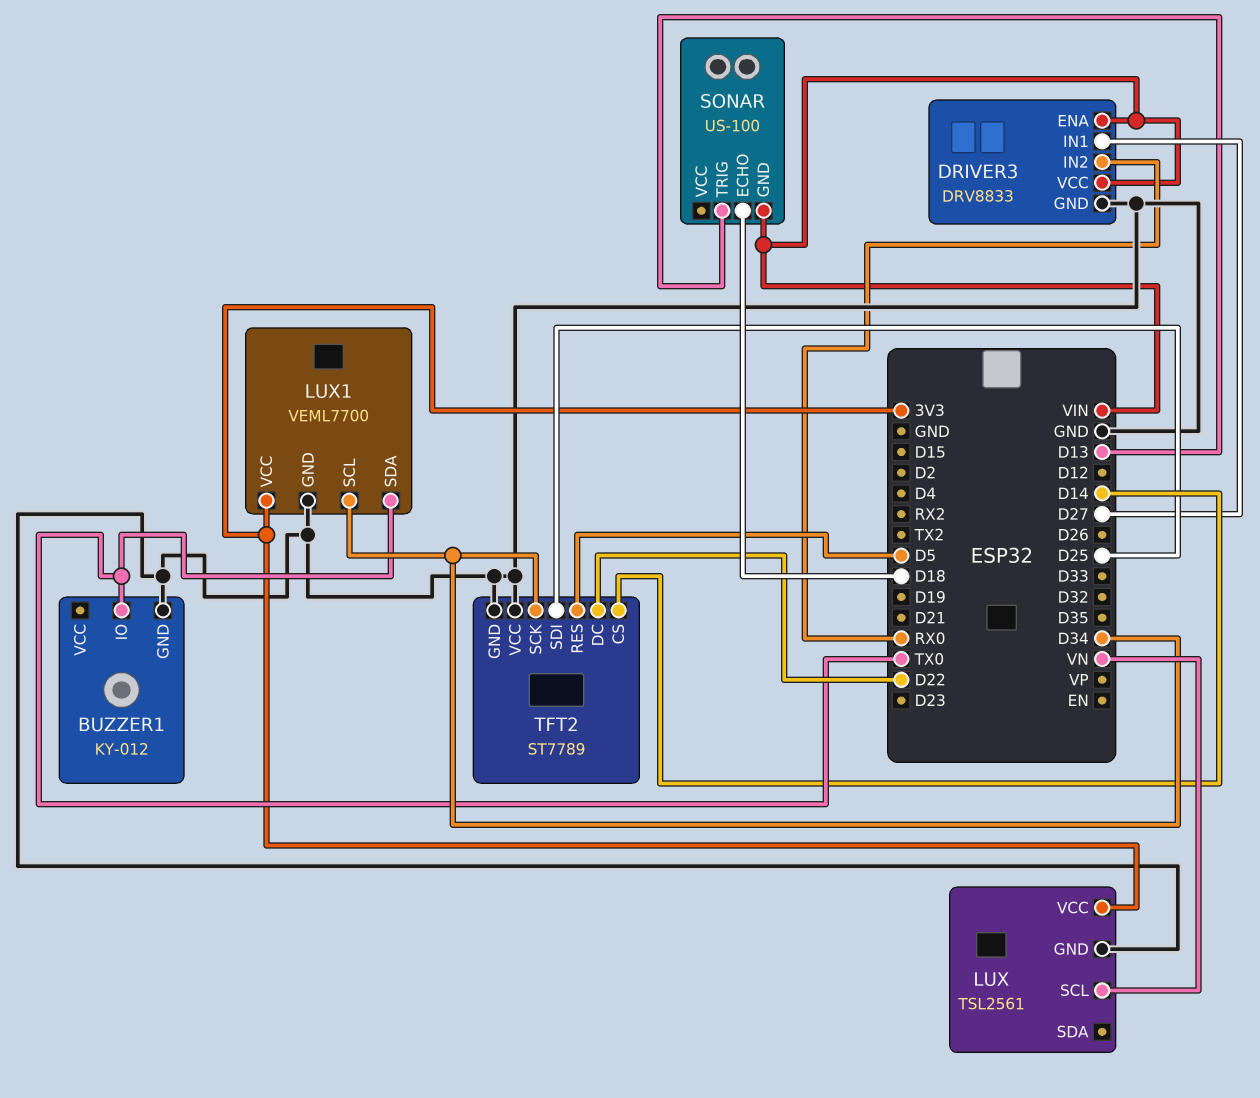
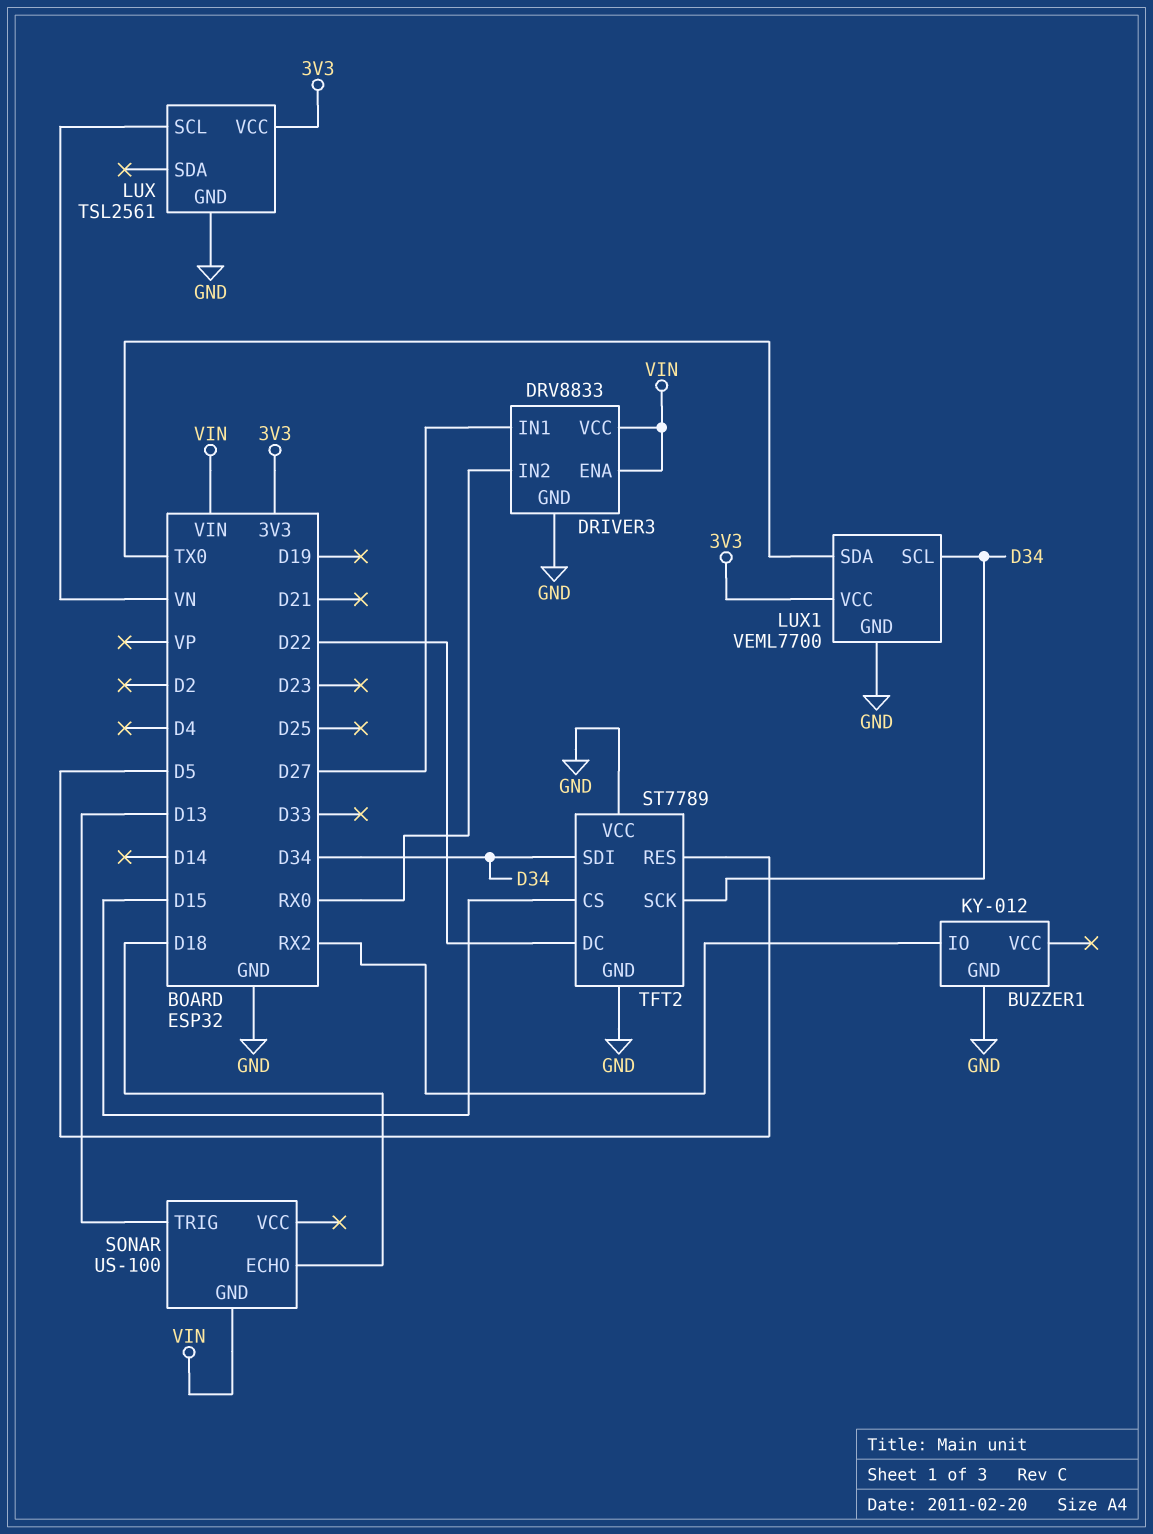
BUZZER1 pin IO: TX0 -> RX2
TFT2 pin CS: D14 -> D15
TFT2 pin SDI: D25 -> D34

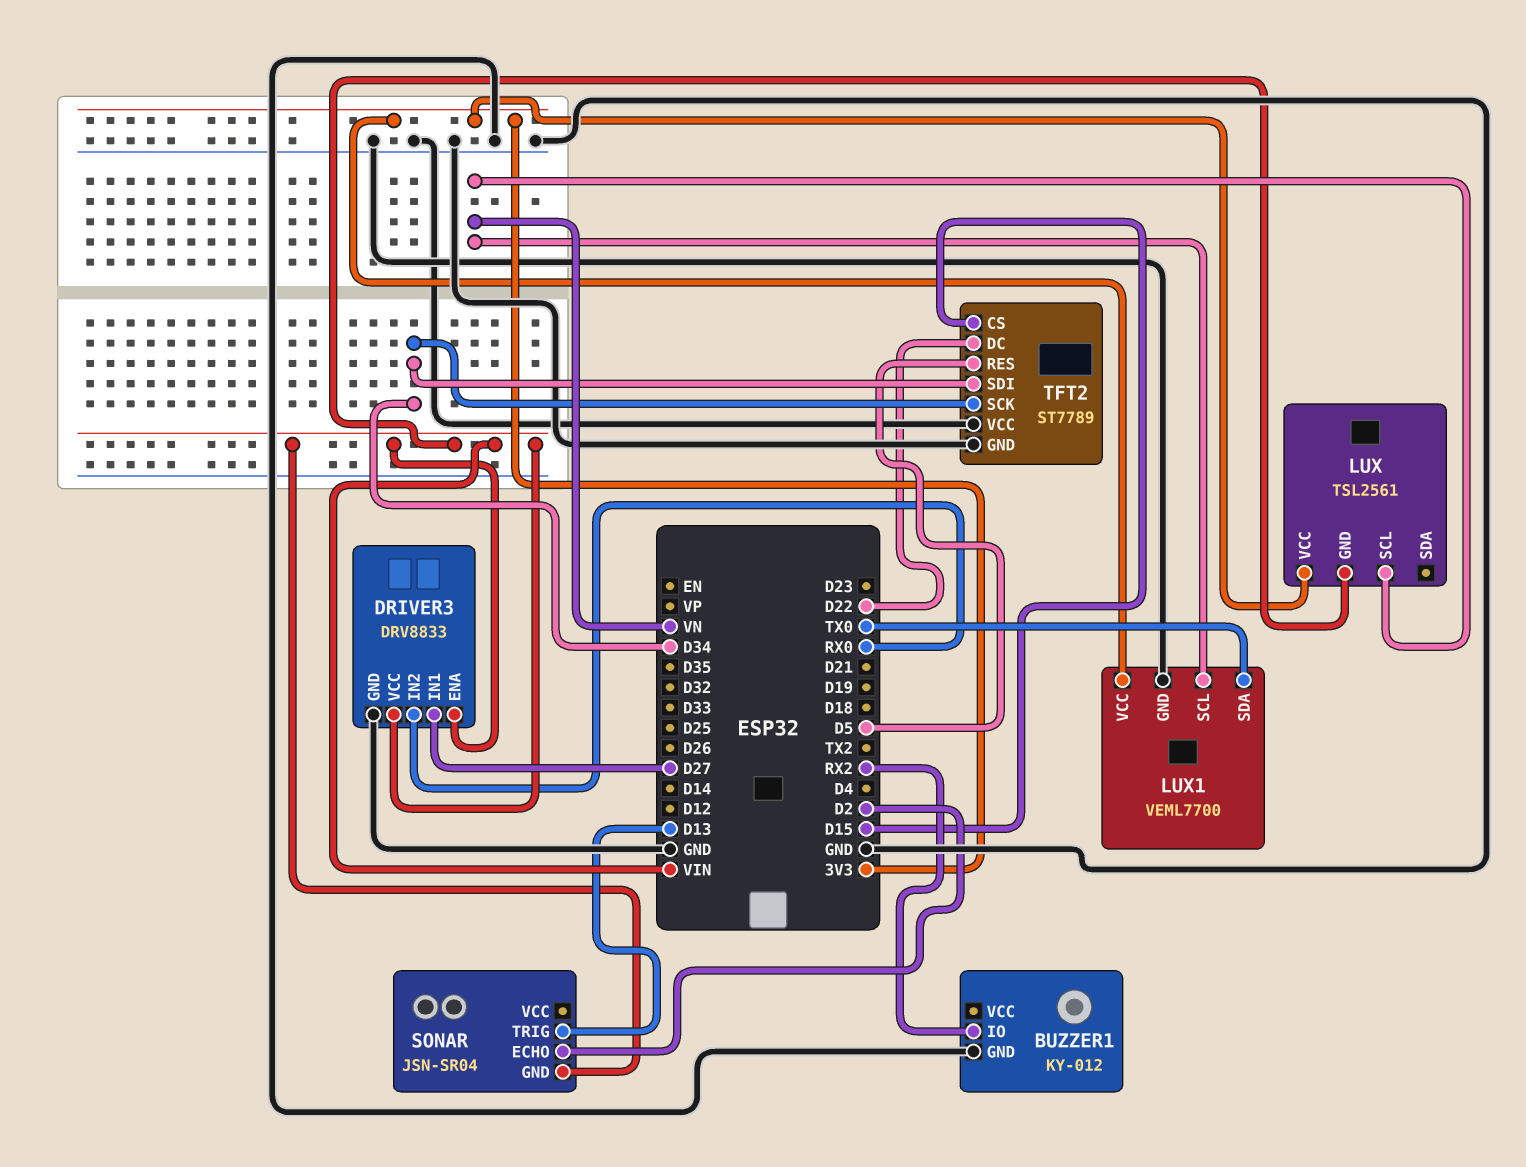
LUX pin GND: GND -> VIN
LUX1 pin SCL: D34 -> VN
SONAR: US-100 -> JSN-SR04
SONAR pin ECHO: D18 -> D2

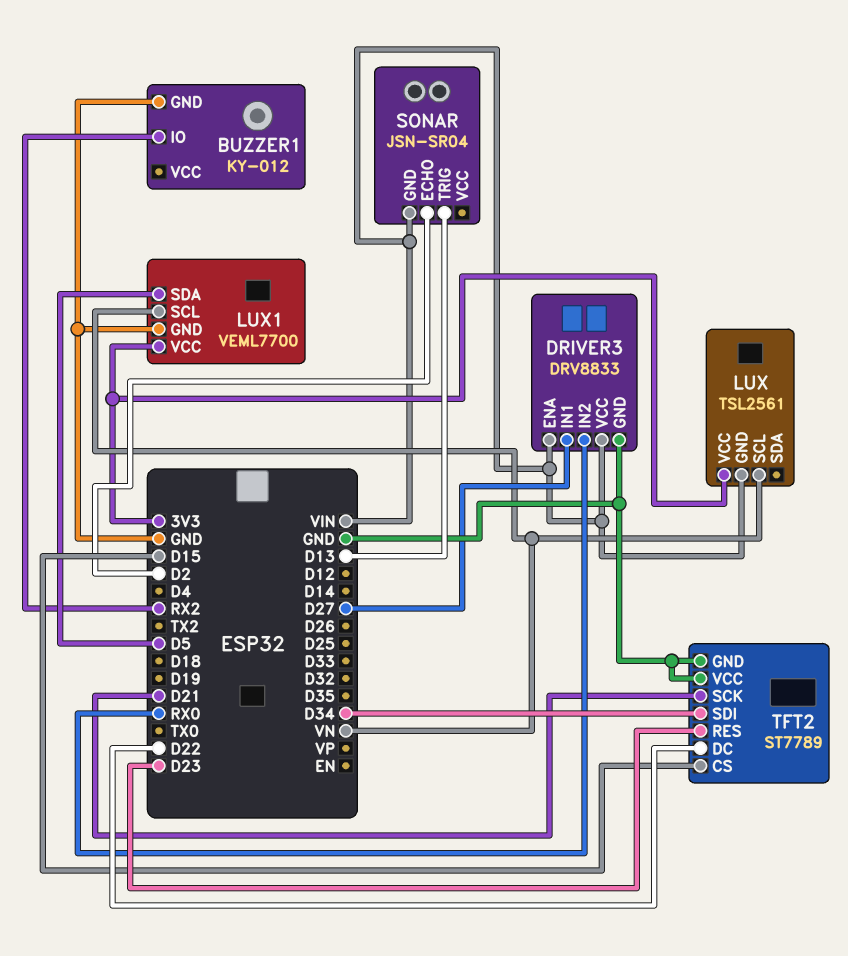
LUX1 pin SDA: TX0 -> D5
TFT2 pin RES: D5 -> D23
TFT2 pin SCK: D34 -> D21

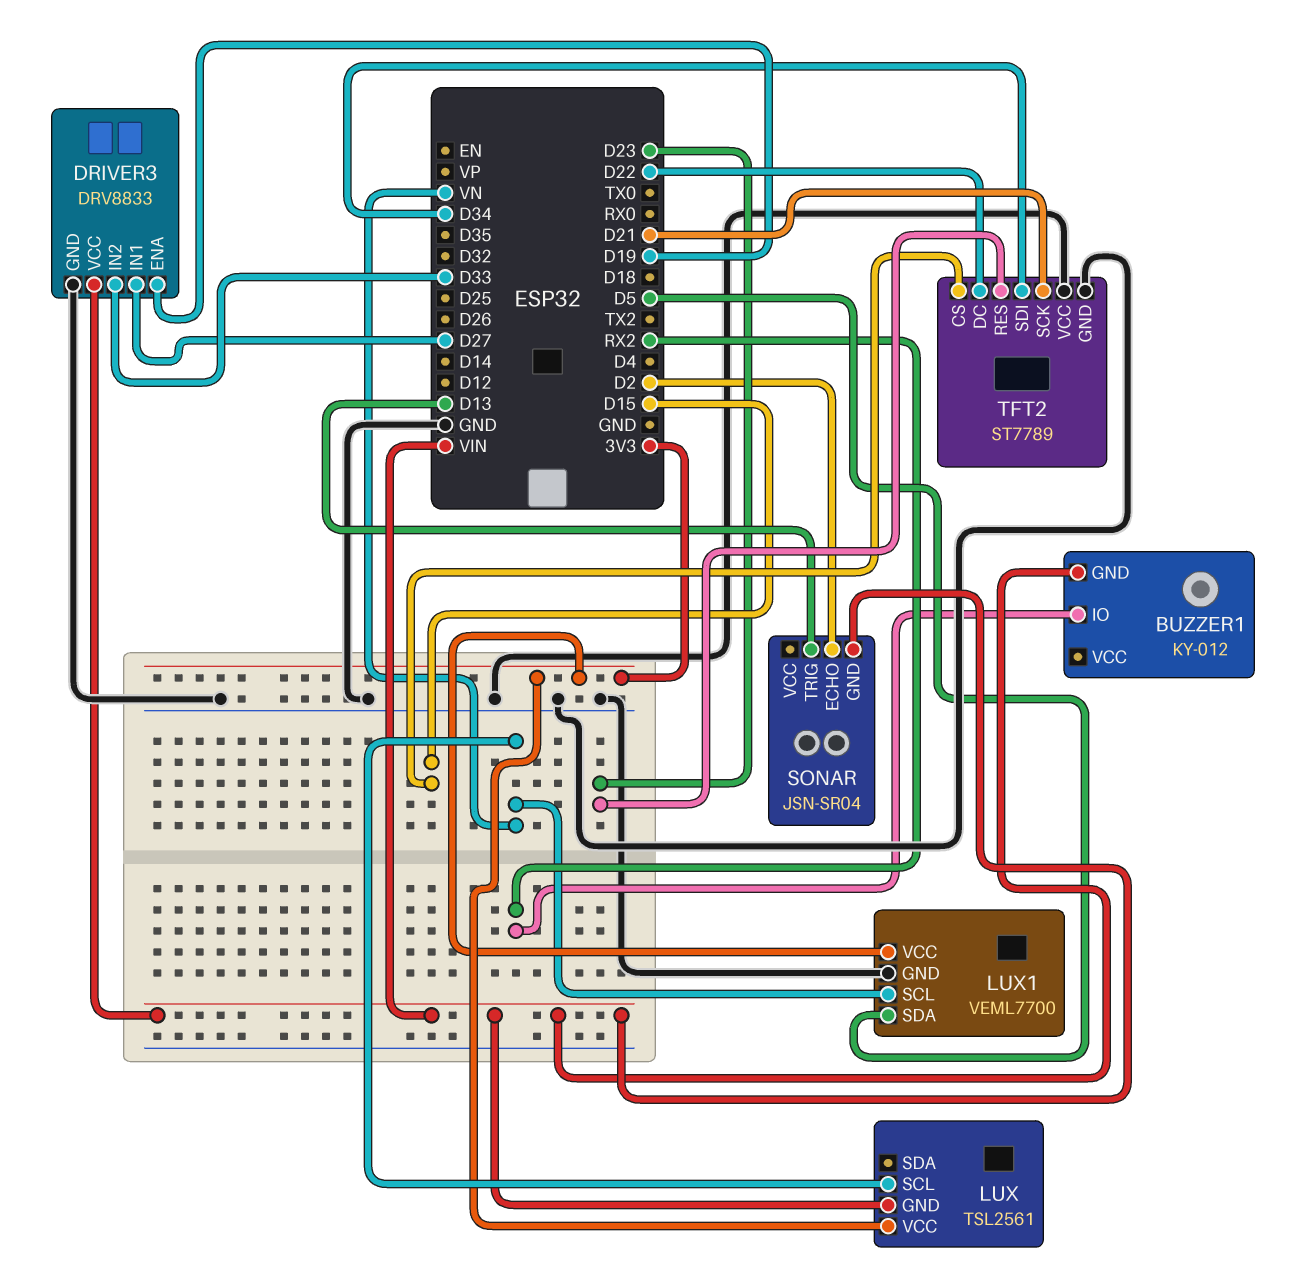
BUZZER1 pin GND: GND -> VIN
DRIVER3 pin ENA: VIN -> D19
DRIVER3 pin IN2: RX0 -> D33

